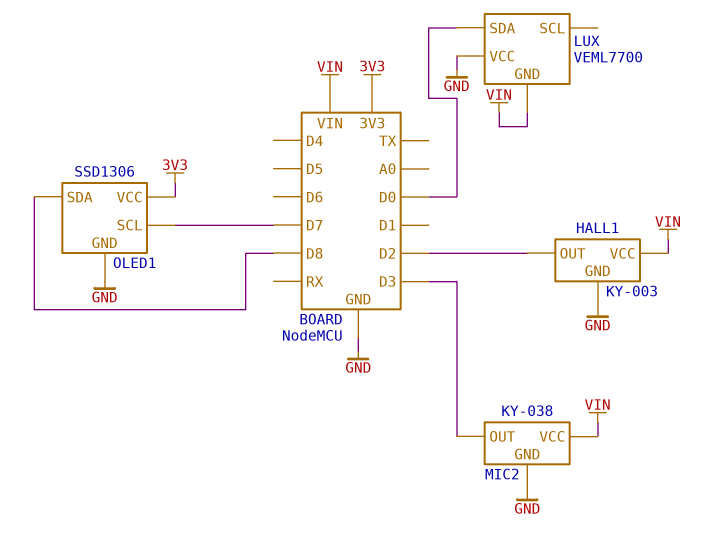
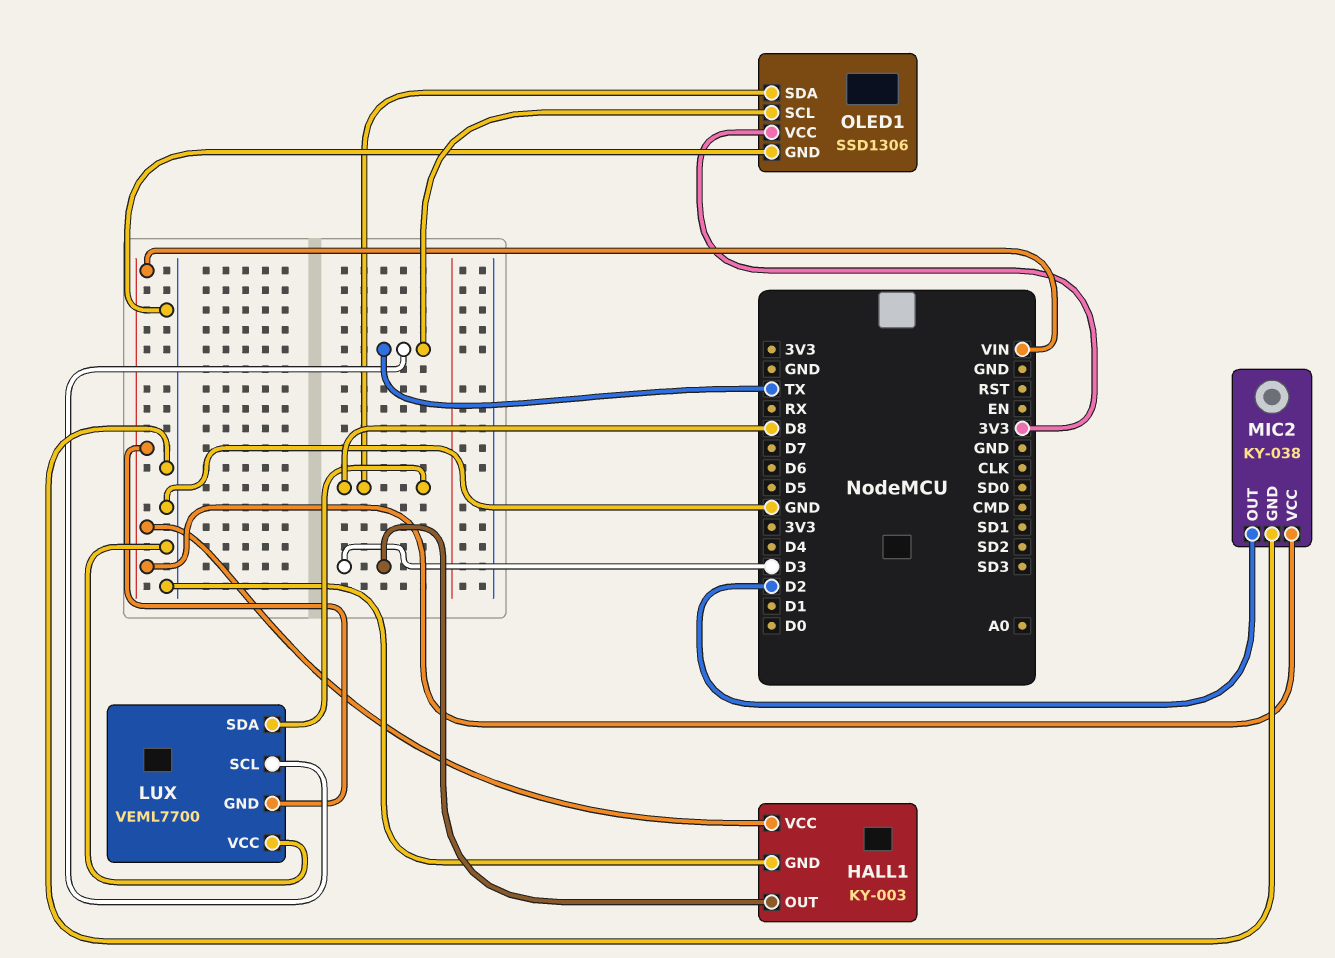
HALL1 pin OUT: D2 -> D3
LUX pin SCL: none -> TX
LUX pin SDA: D0 -> D8
MIC2 pin OUT: D3 -> D2
OLED1 pin SCL: D7 -> TX

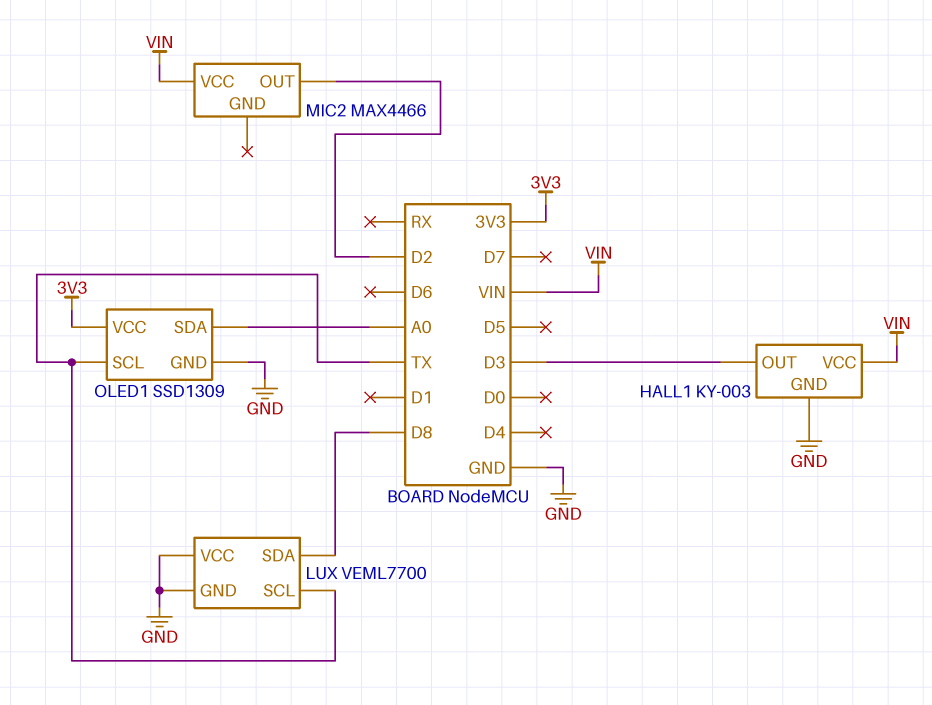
LUX pin GND: VIN -> GND
MIC2: KY-038 -> MAX4466
MIC2 pin GND: GND -> none
OLED1: SSD1306 -> SSD1309
OLED1 pin SDA: D8 -> A0

